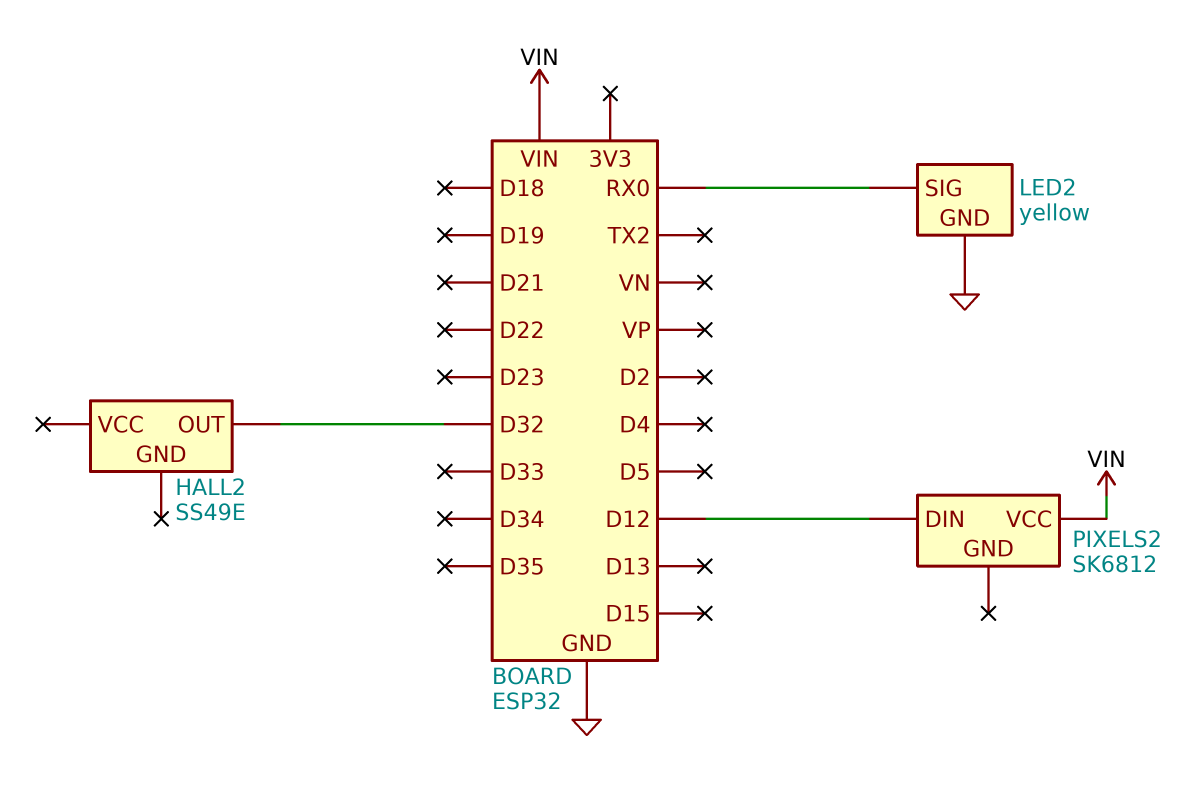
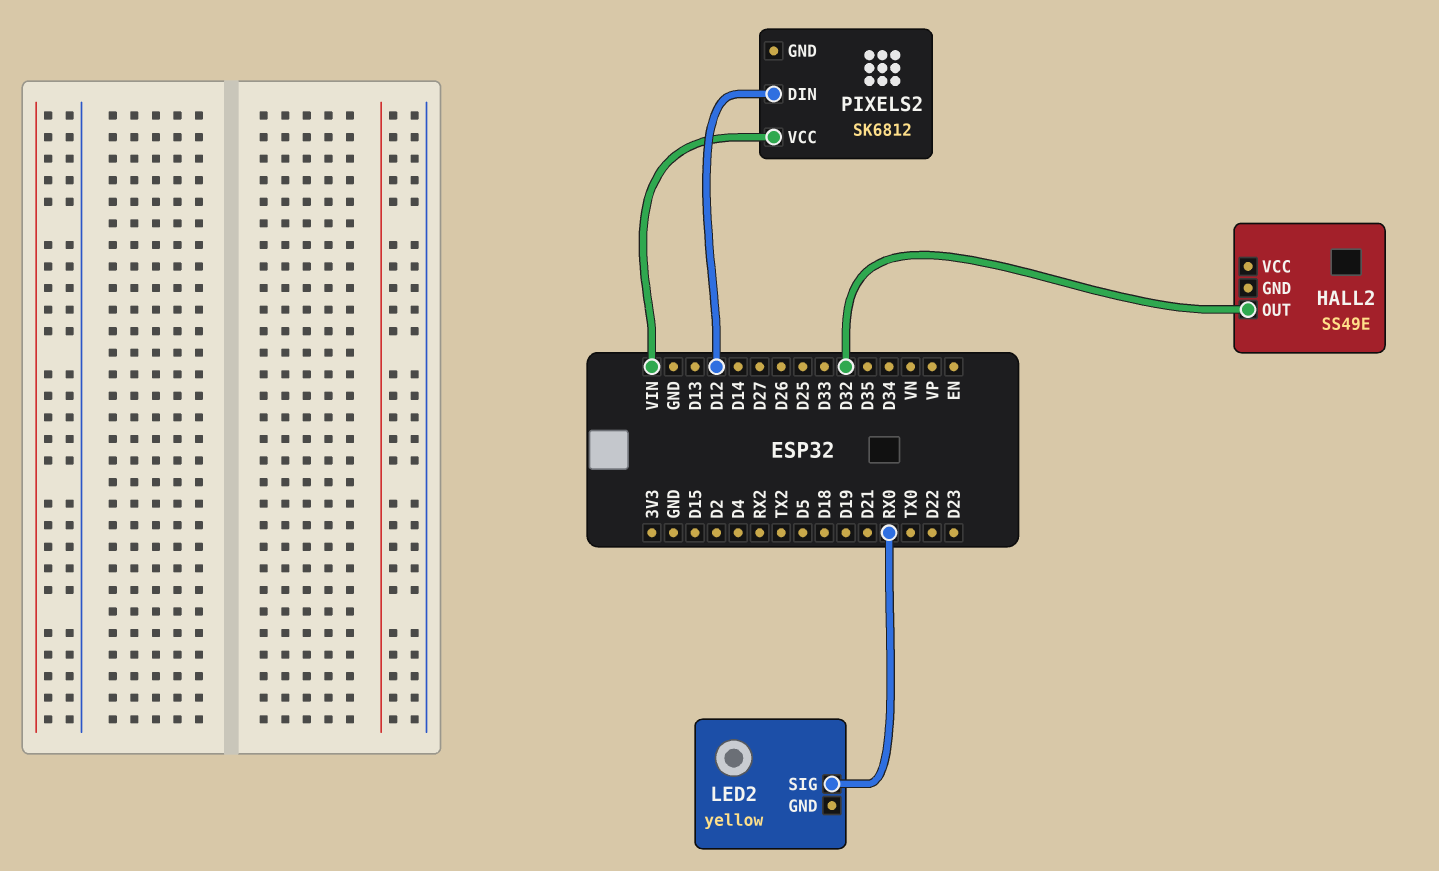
LED2 pin GND: GND -> none

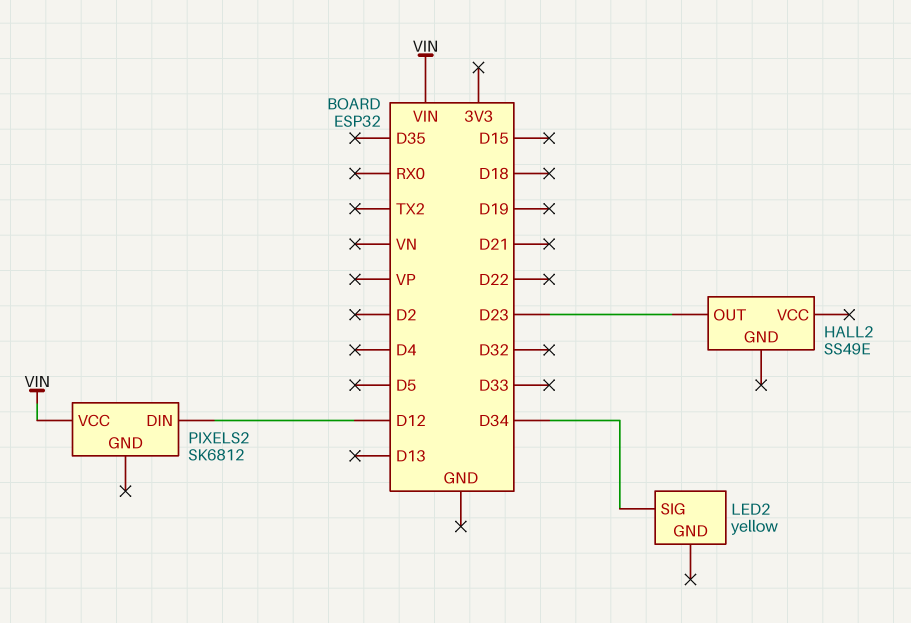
HALL2 pin OUT: D32 -> D23
LED2 pin SIG: RX0 -> D34

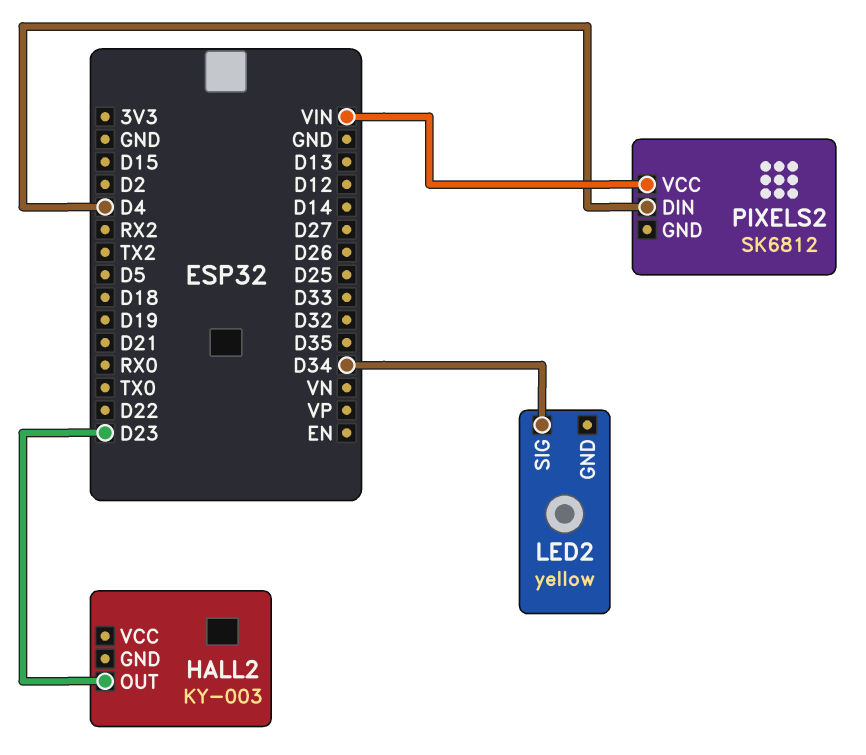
HALL2: SS49E -> KY-003
PIXELS2 pin DIN: D12 -> D4

